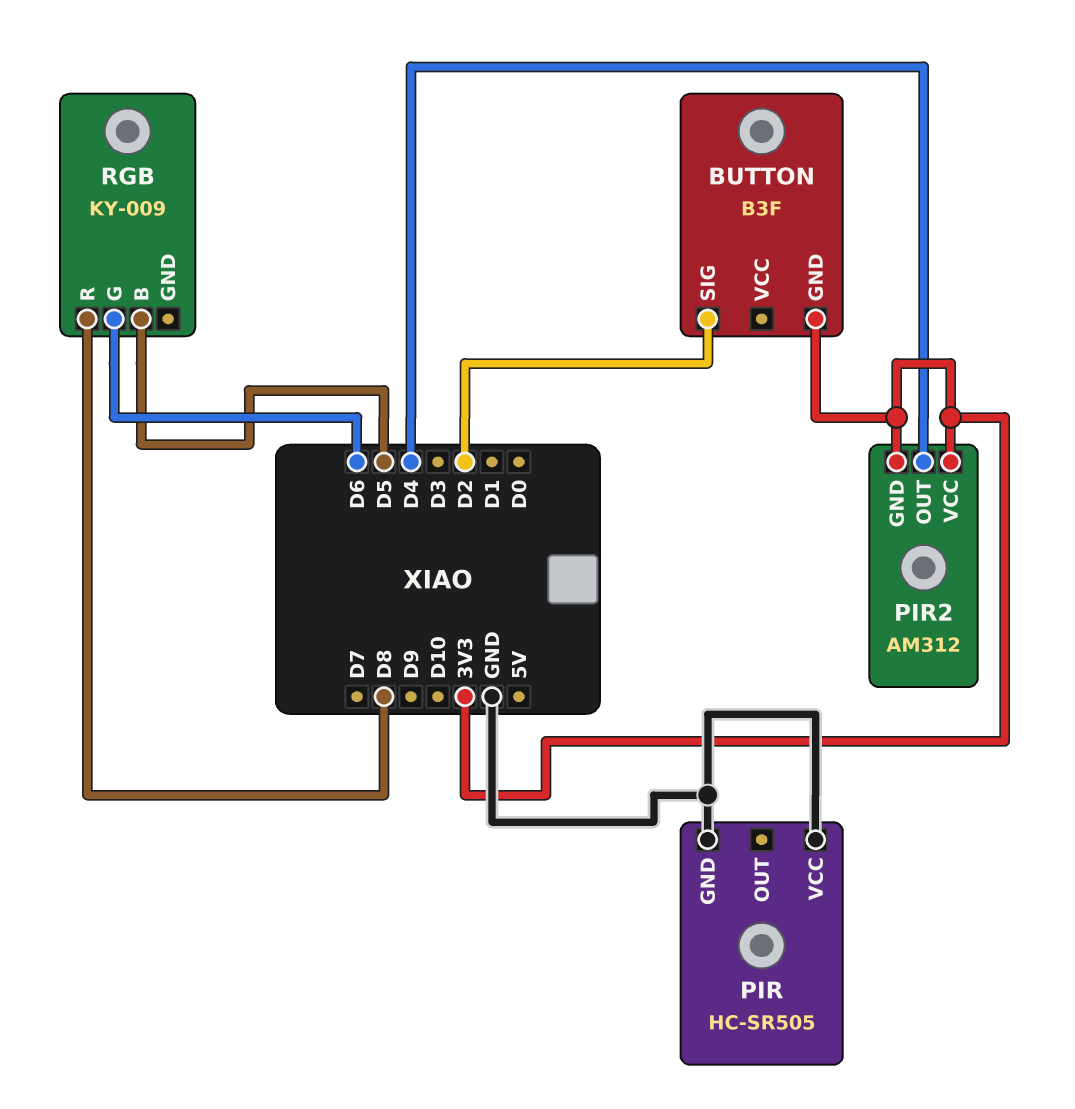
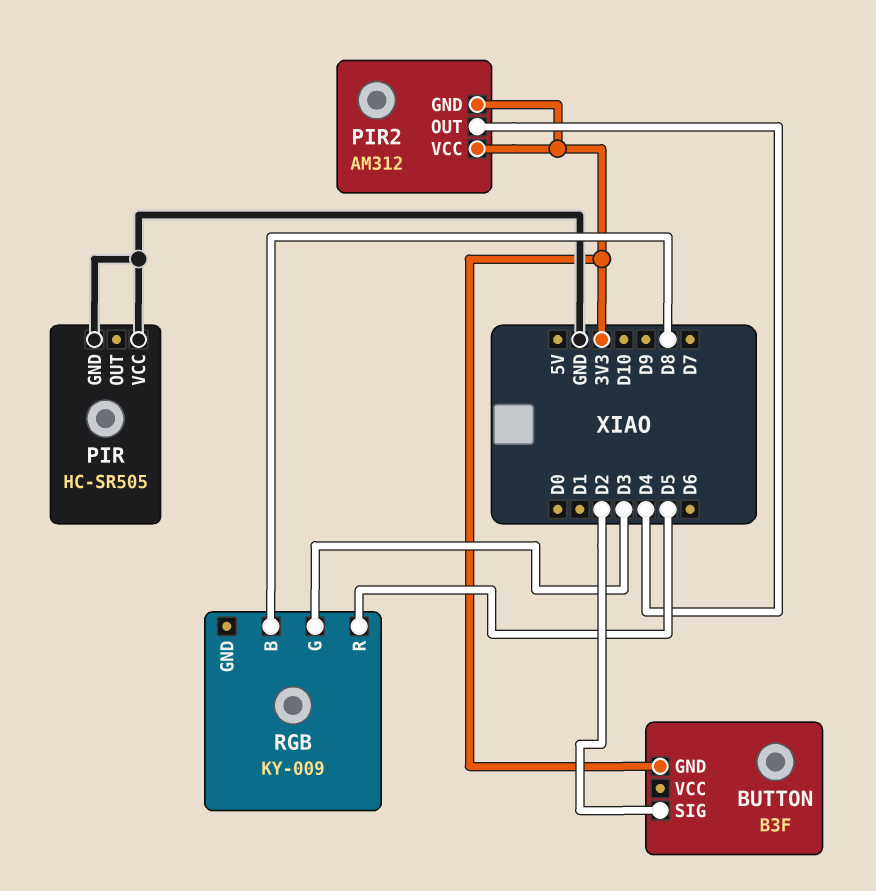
RGB pin B: D5 -> D8
RGB pin G: D6 -> D3
RGB pin R: D8 -> D5

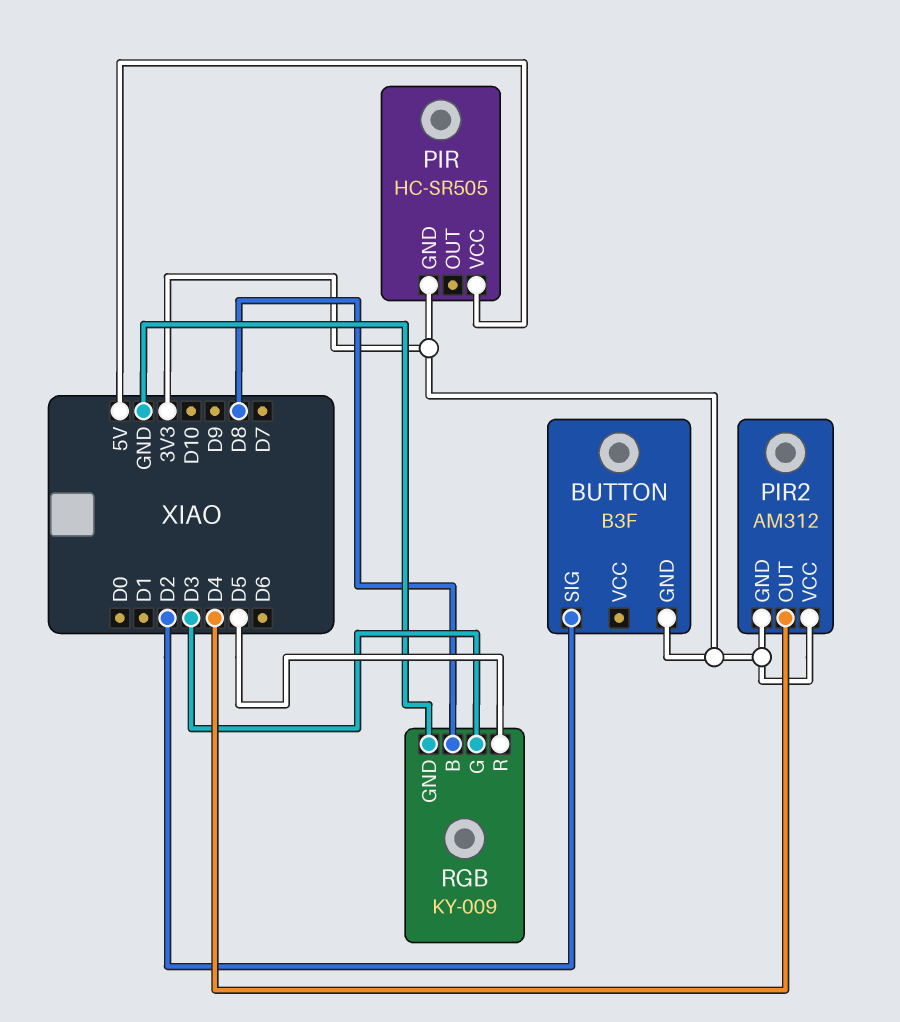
PIR pin GND: GND -> 3V3
PIR pin VCC: GND -> 5V
RGB pin GND: none -> GND

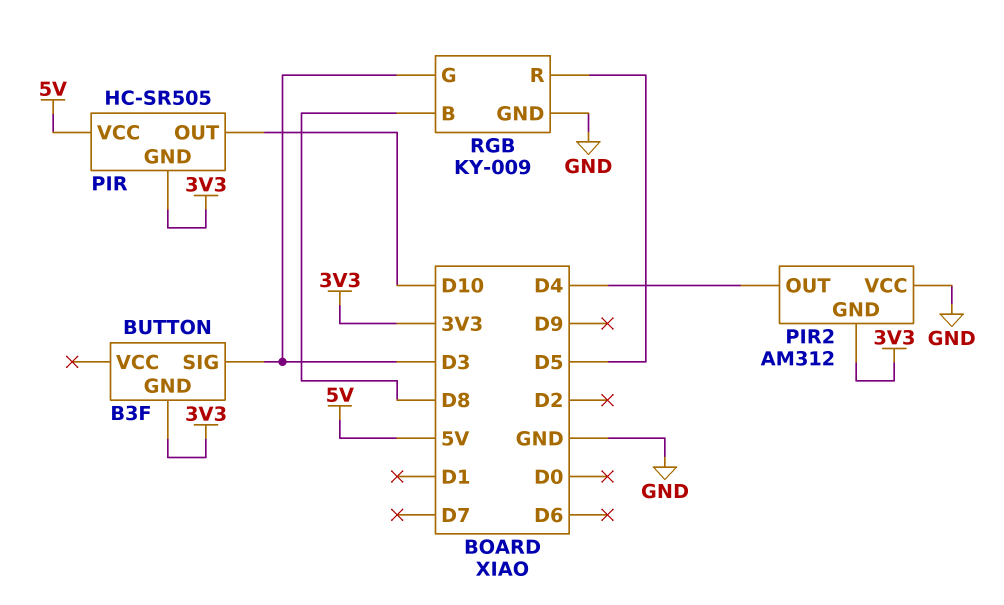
BUTTON pin SIG: D2 -> D3
PIR pin OUT: none -> D10
PIR2 pin VCC: 3V3 -> GND

